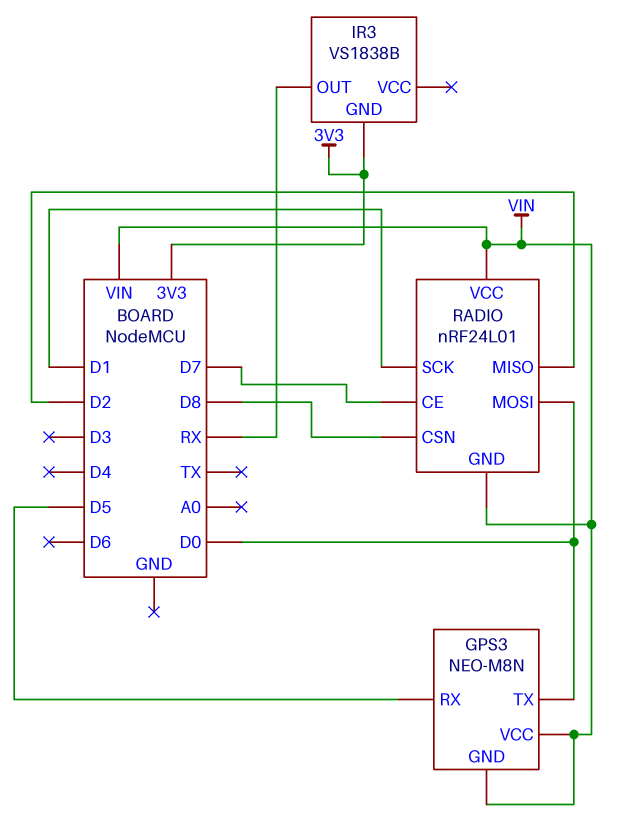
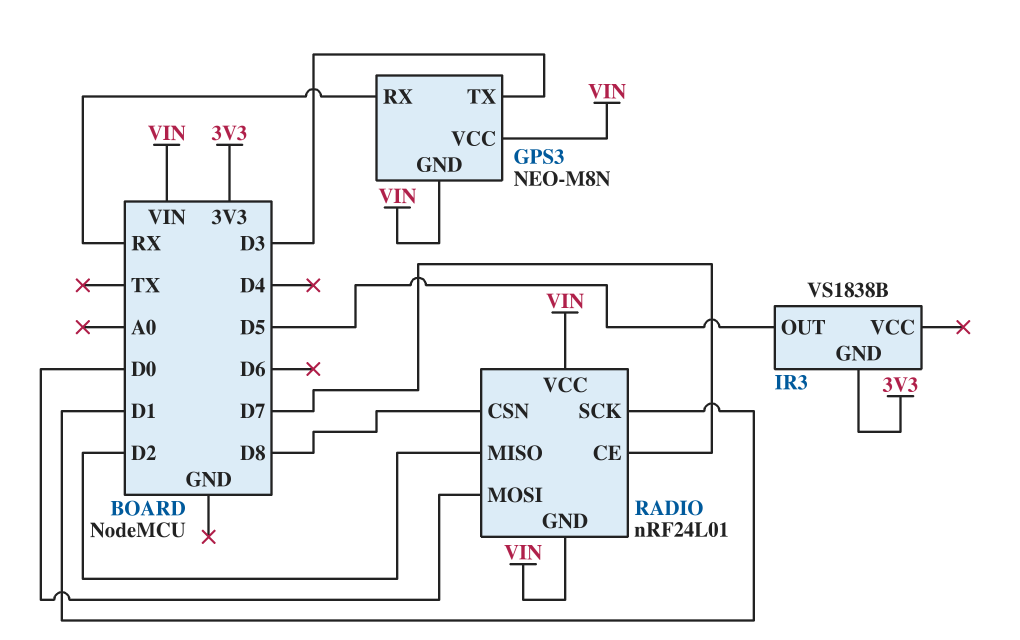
GPS3 pin RX: D5 -> RX
GPS3 pin TX: D0 -> D3
IR3 pin OUT: RX -> D5

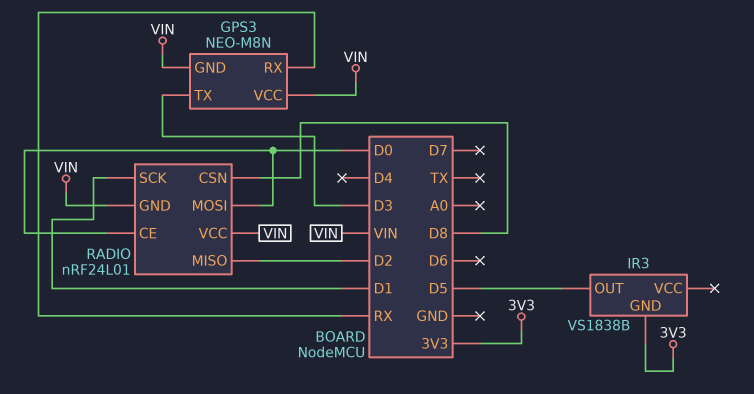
RADIO pin CE: D7 -> D0

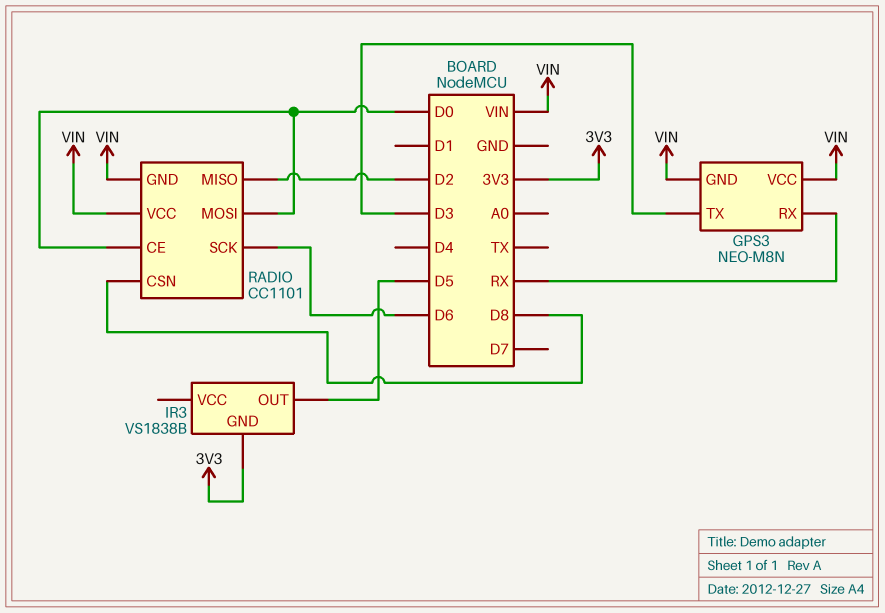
RADIO: nRF24L01 -> CC1101
RADIO pin SCK: D1 -> D6

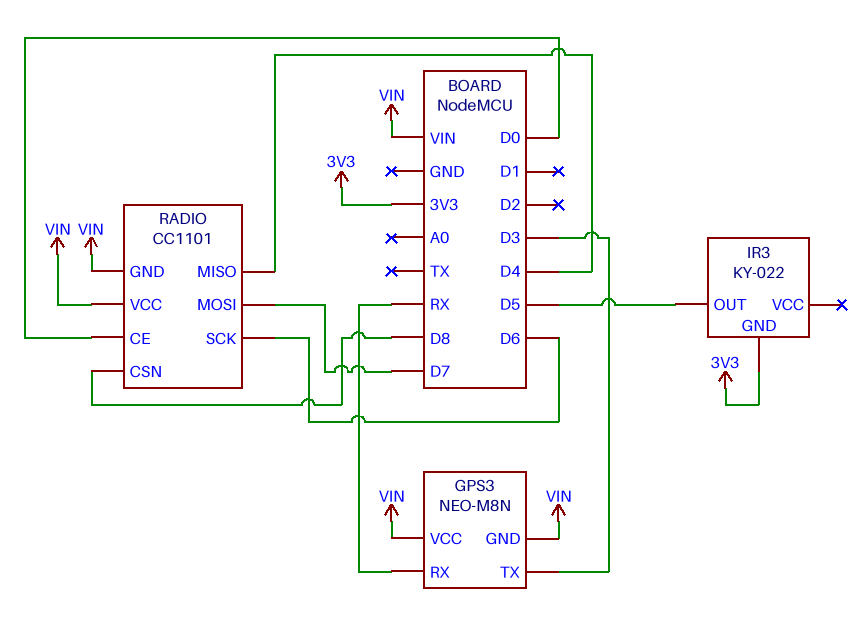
IR3: VS1838B -> KY-022
RADIO pin MISO: D2 -> D4
RADIO pin MOSI: D0 -> D7

